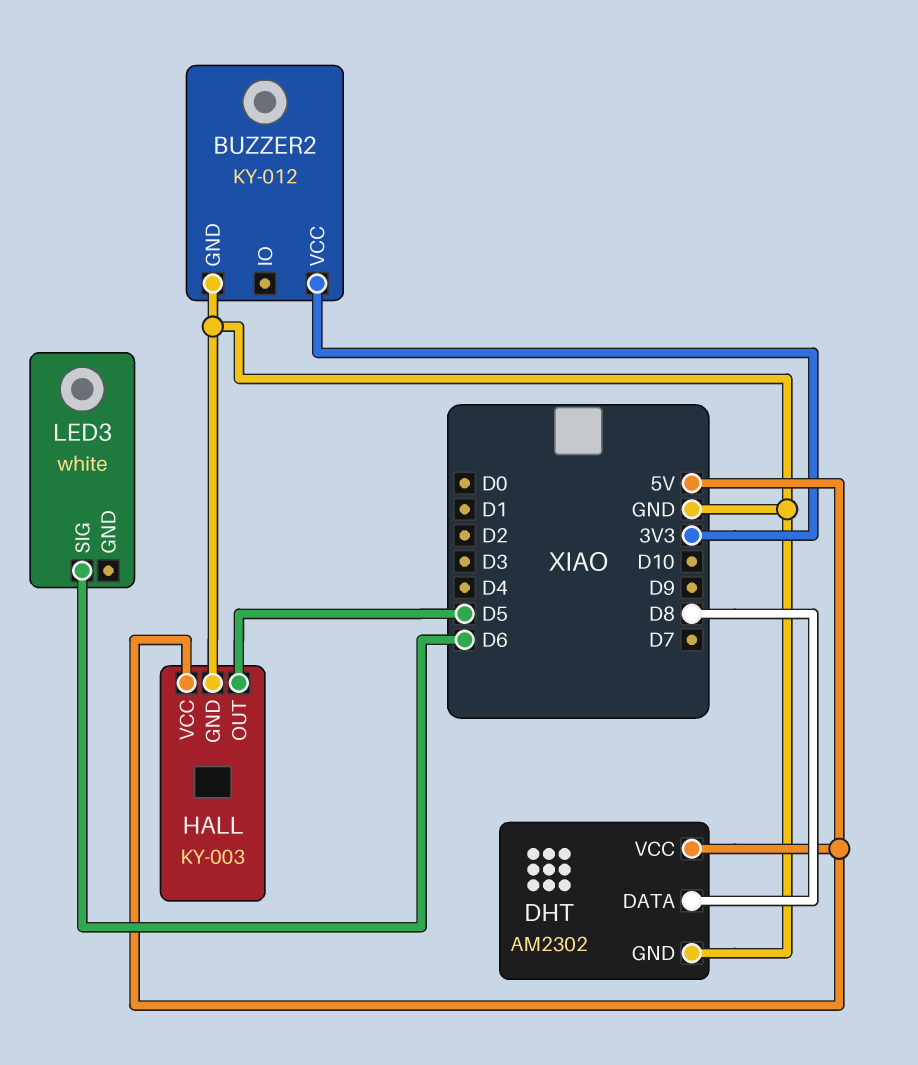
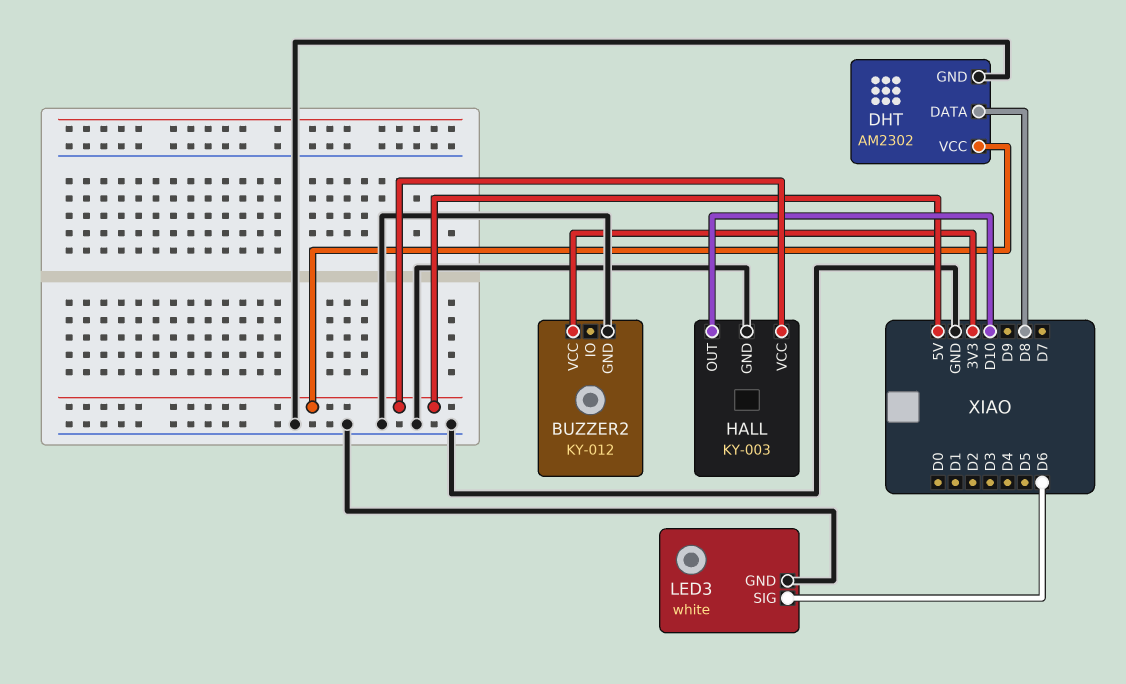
HALL pin OUT: D5 -> D10
LED3 pin GND: none -> GND

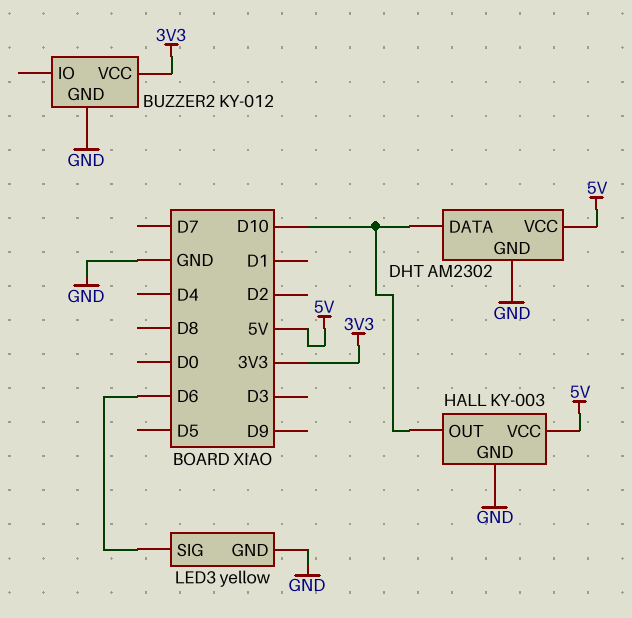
DHT pin DATA: D8 -> D10
LED3: white -> yellow

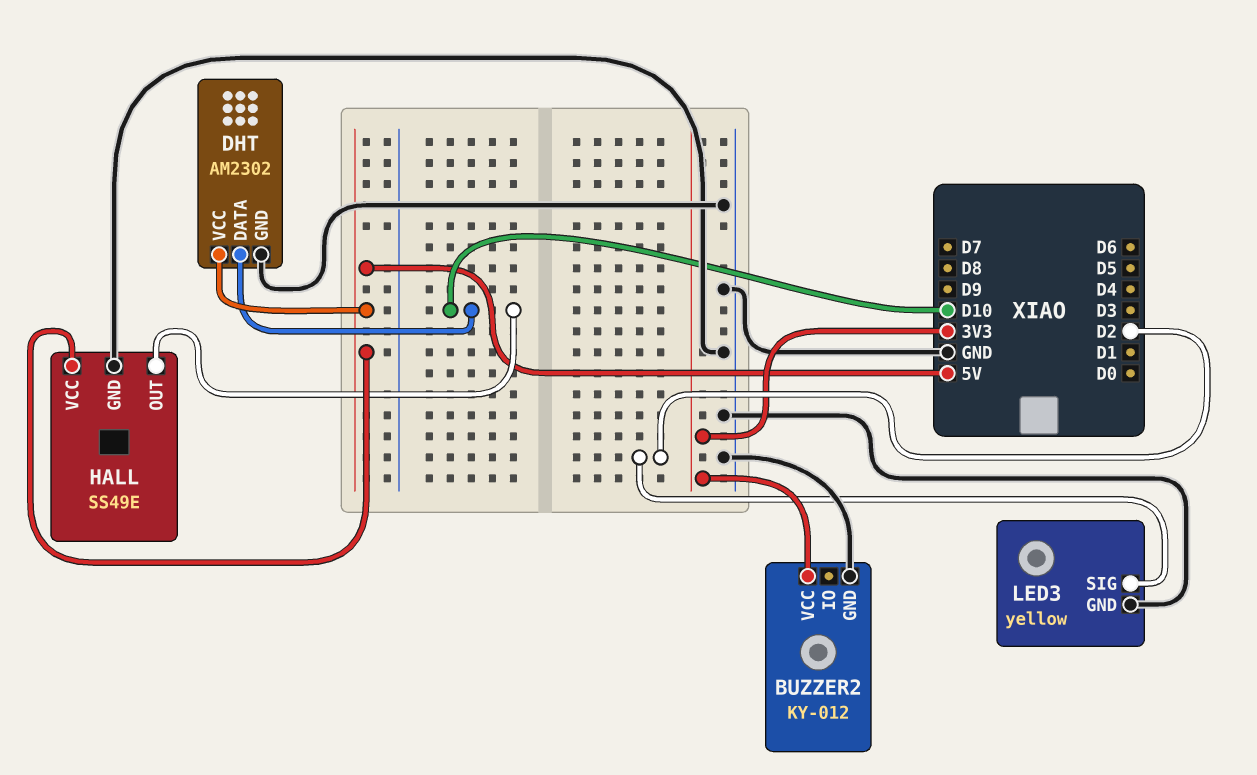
HALL: KY-003 -> SS49E
LED3 pin SIG: D6 -> D2

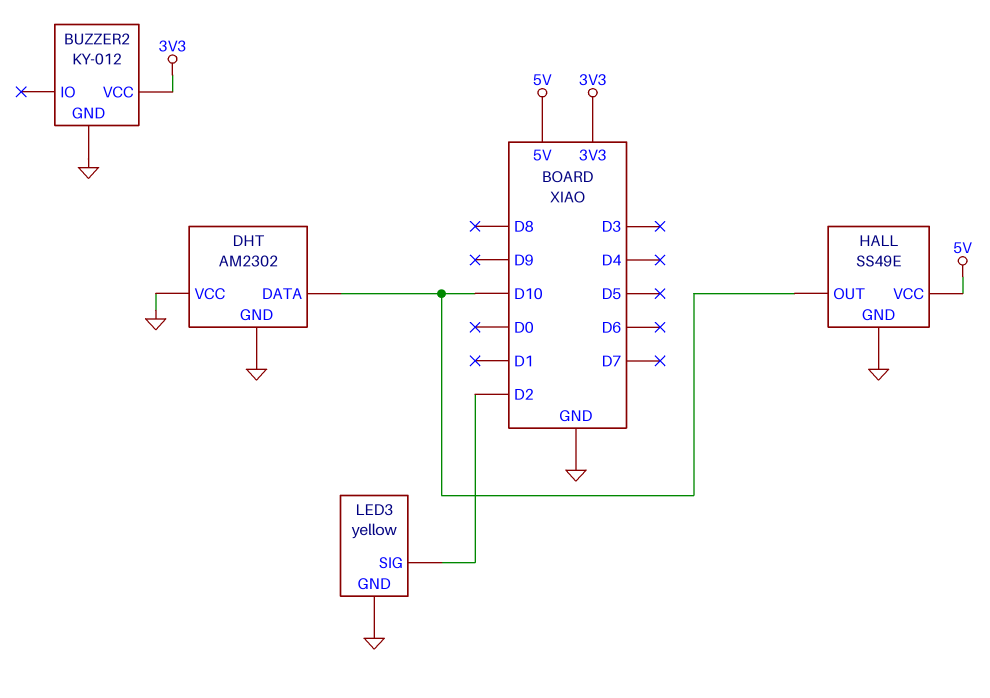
DHT pin VCC: 5V -> GND

